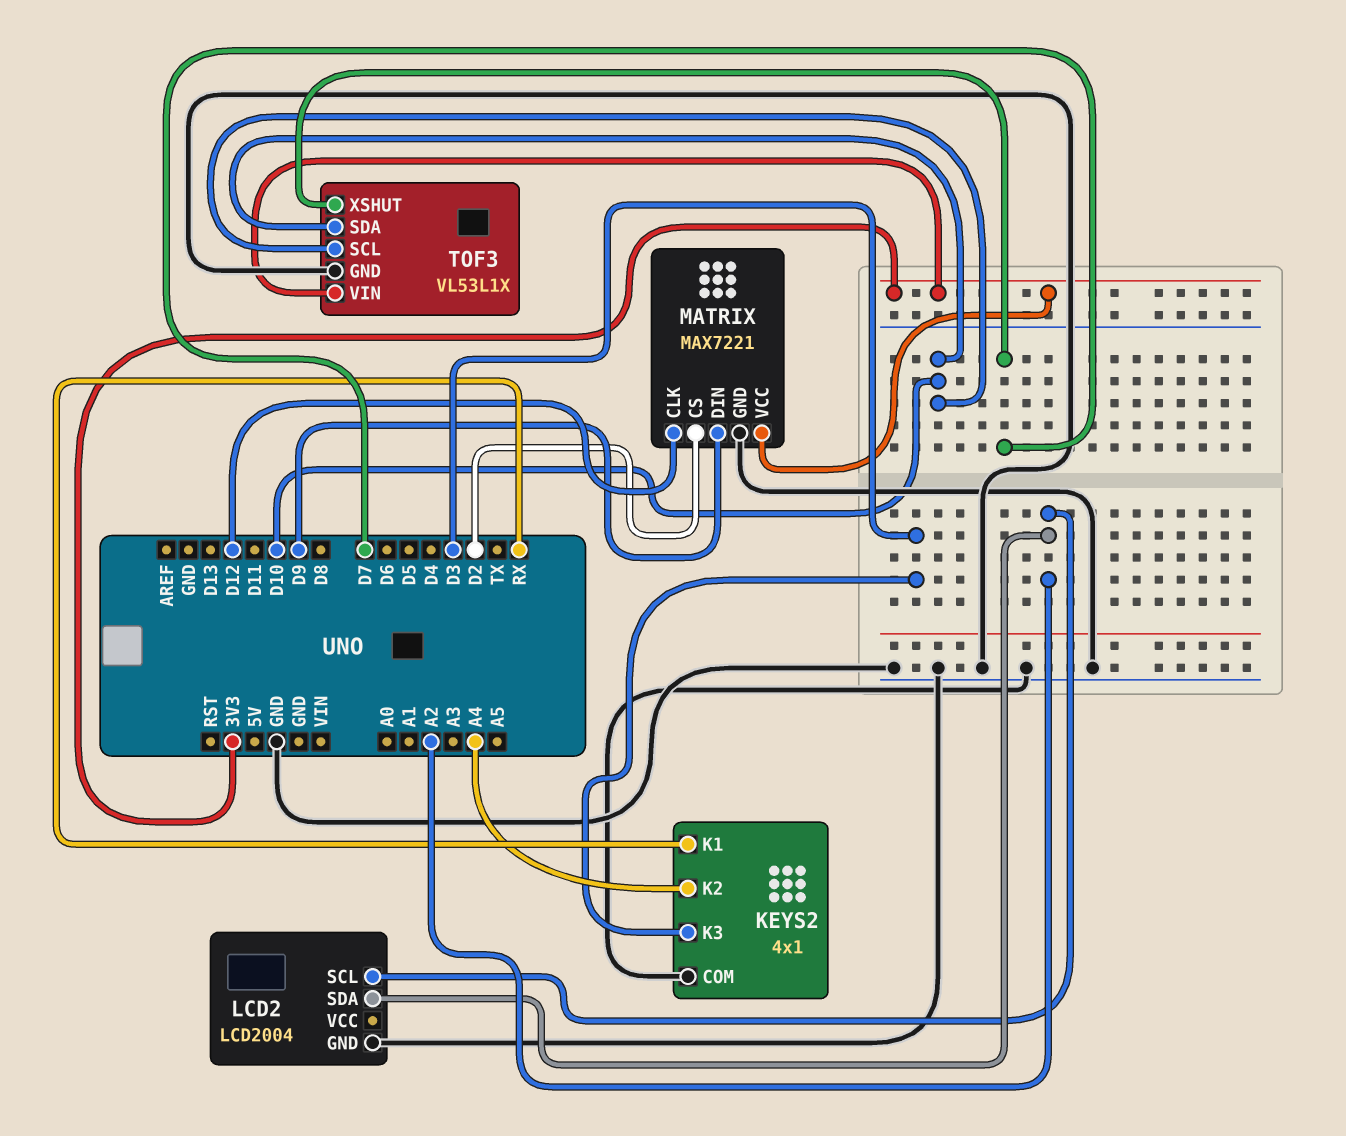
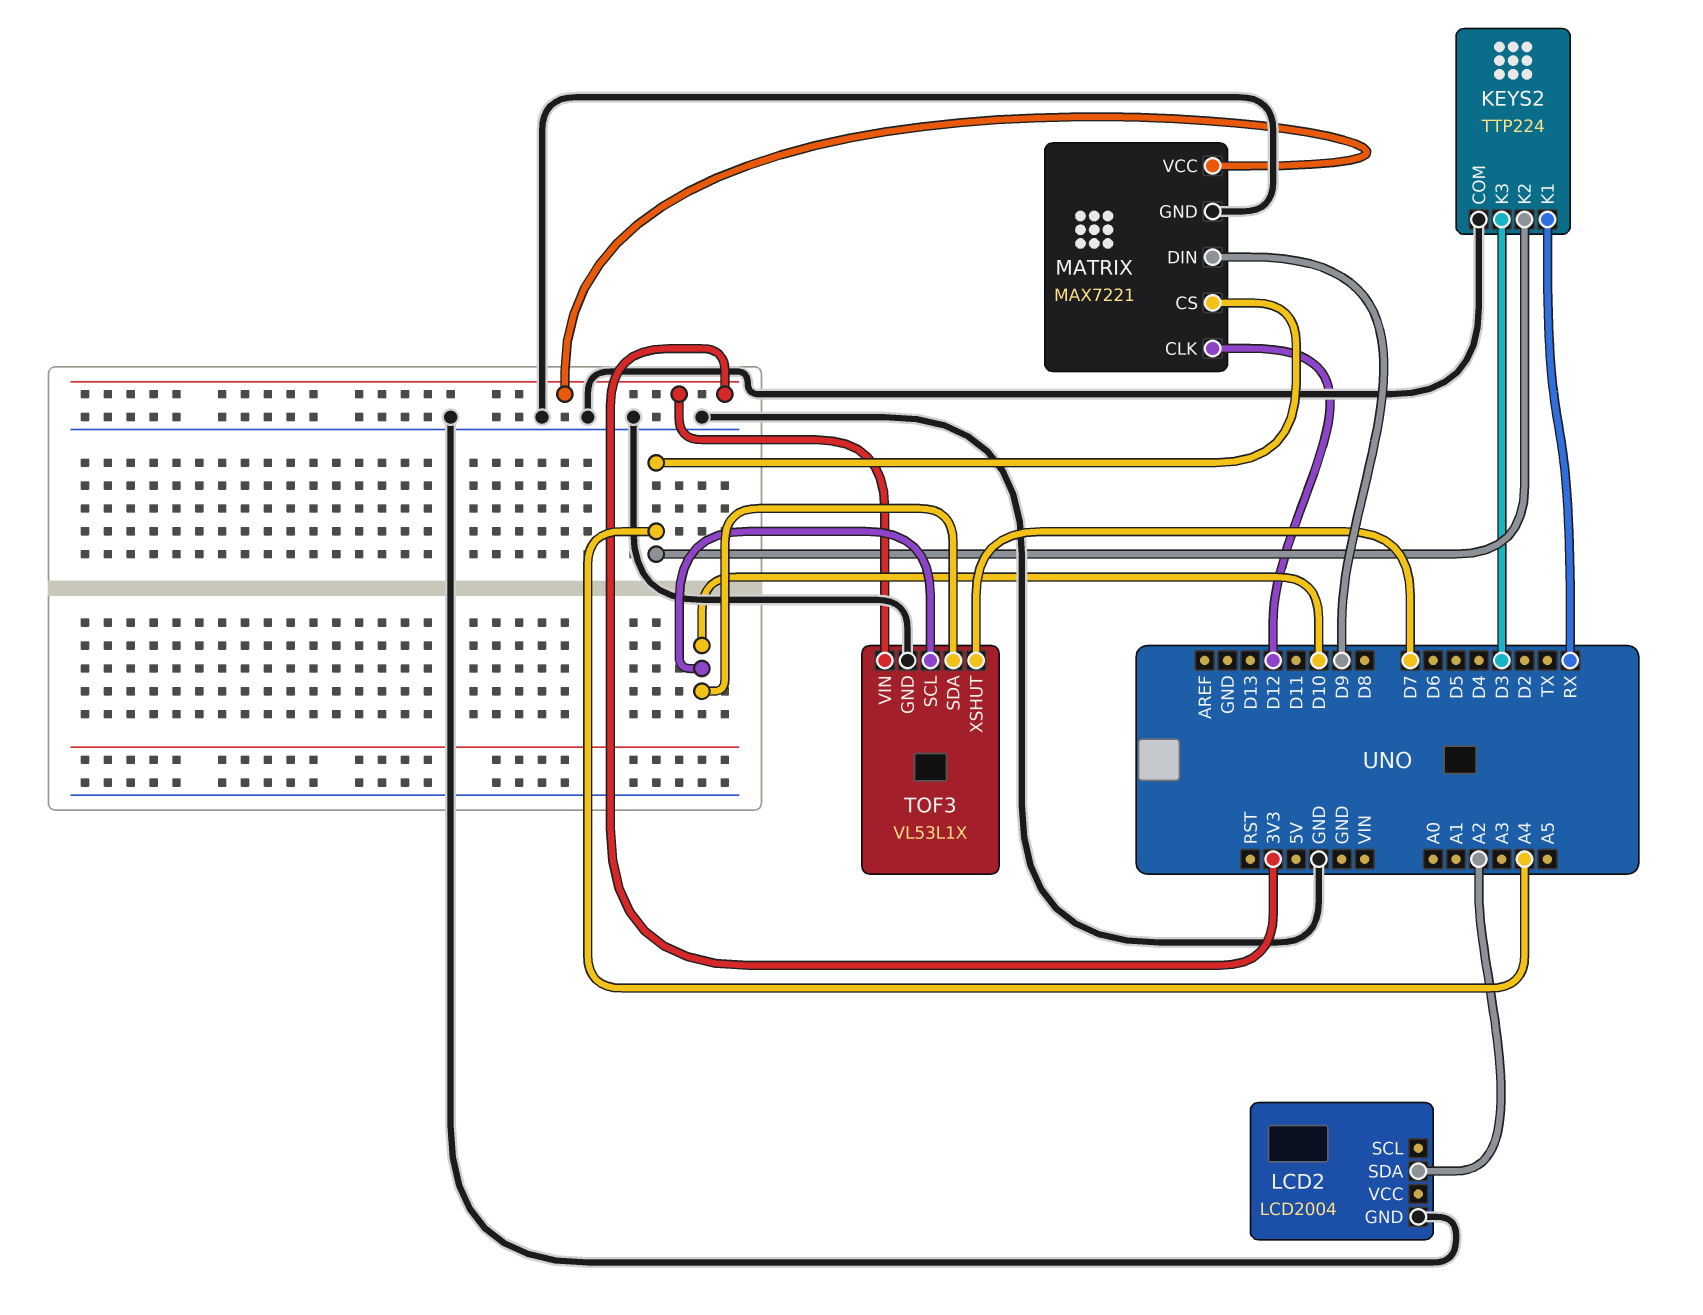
KEYS2: 4x1 -> TTP224
LCD2 pin SCL: A2 -> none
MATRIX pin CS: D2 -> A4

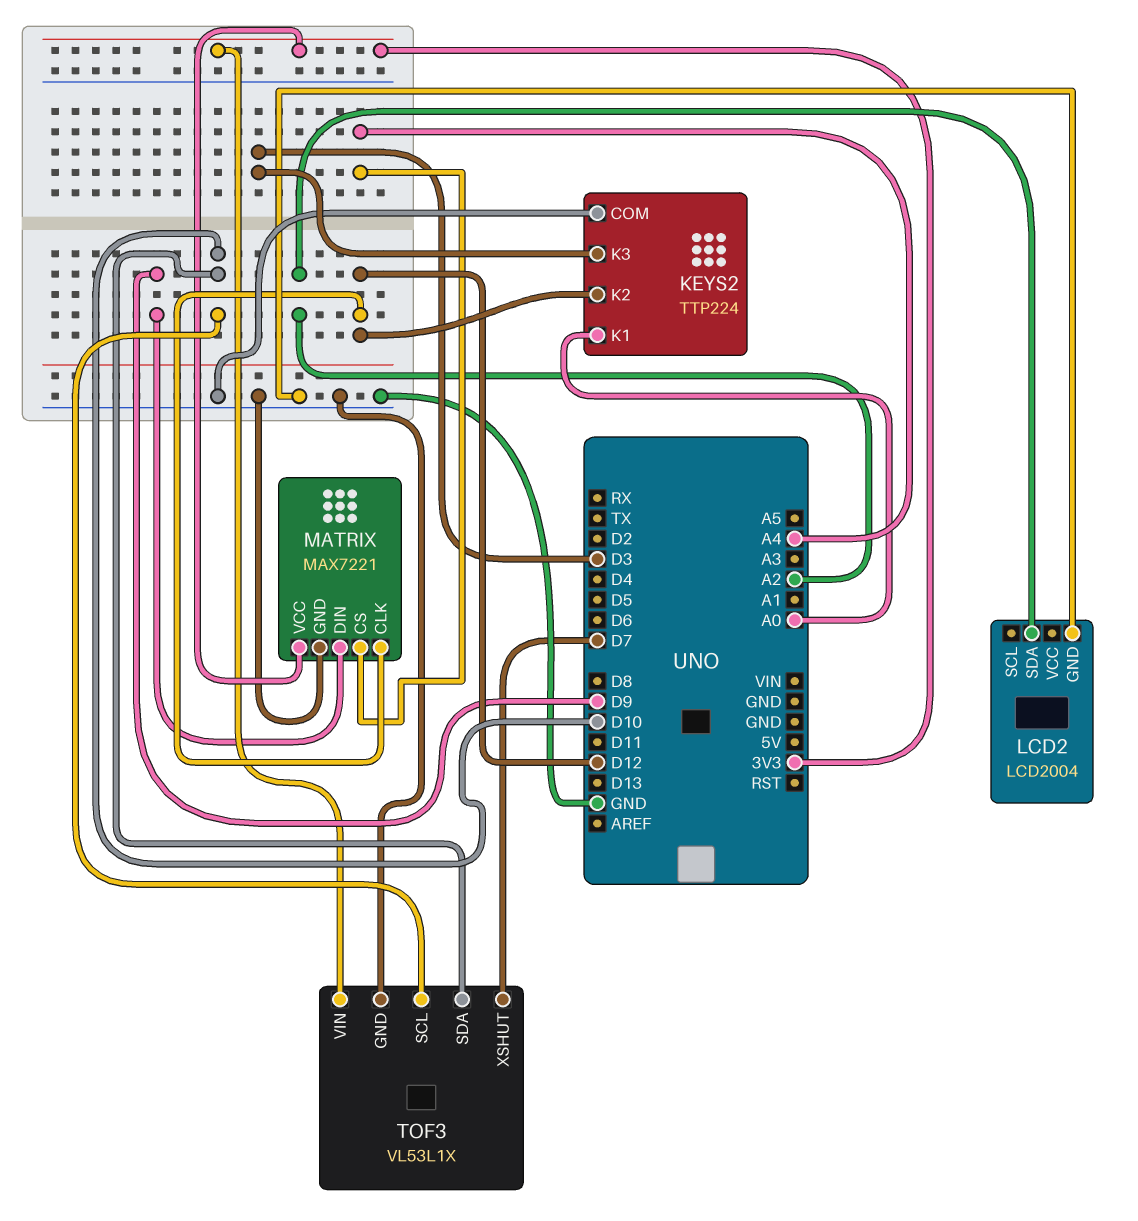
KEYS2 pin K1: RX -> A0
KEYS2 pin K2: A4 -> D12

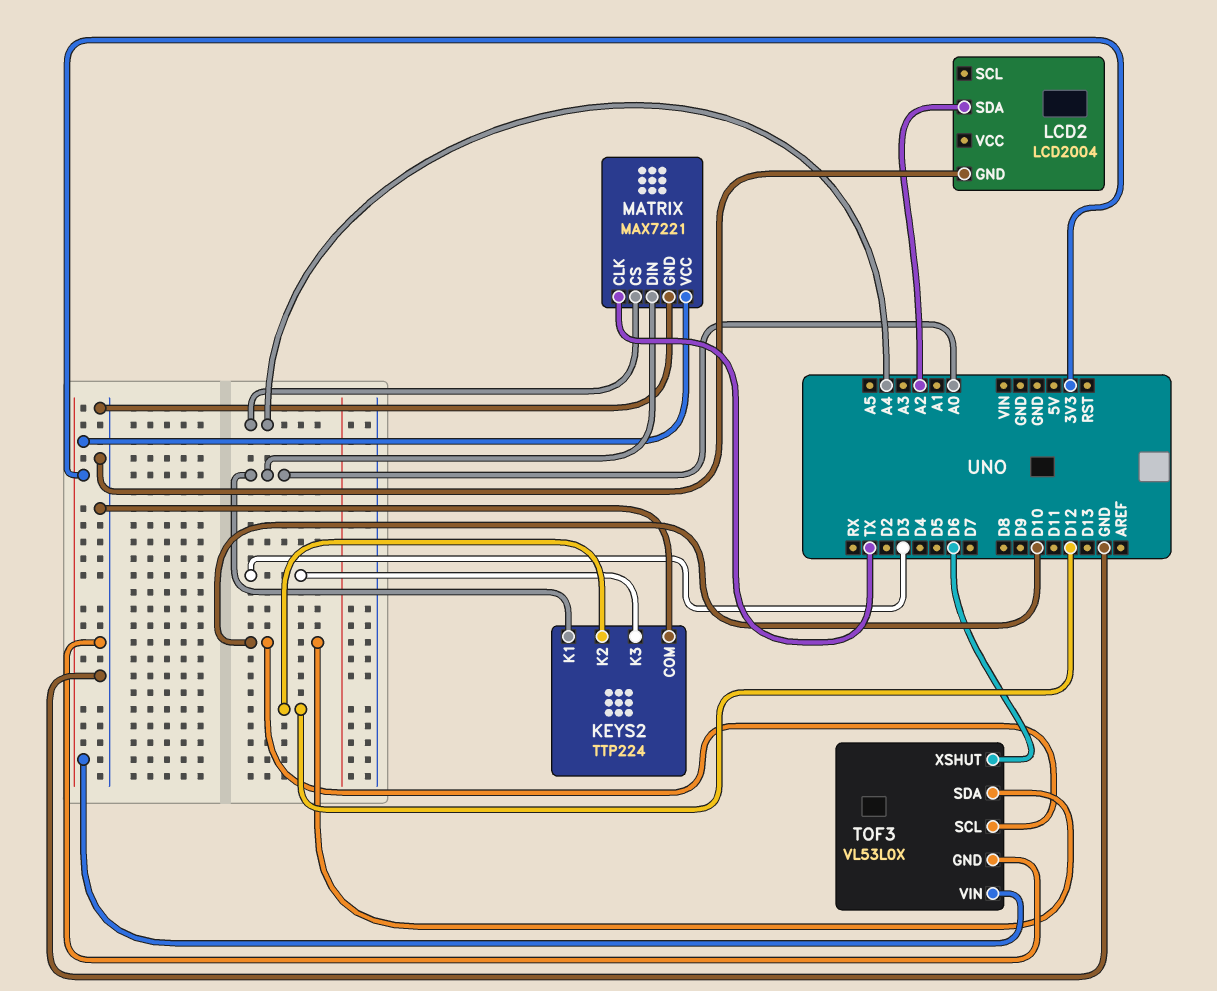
MATRIX pin CLK: D12 -> TX
MATRIX pin DIN: D9 -> A0
TOF3: VL53L1X -> VL53L0X
TOF3 pin XSHUT: D7 -> D6

